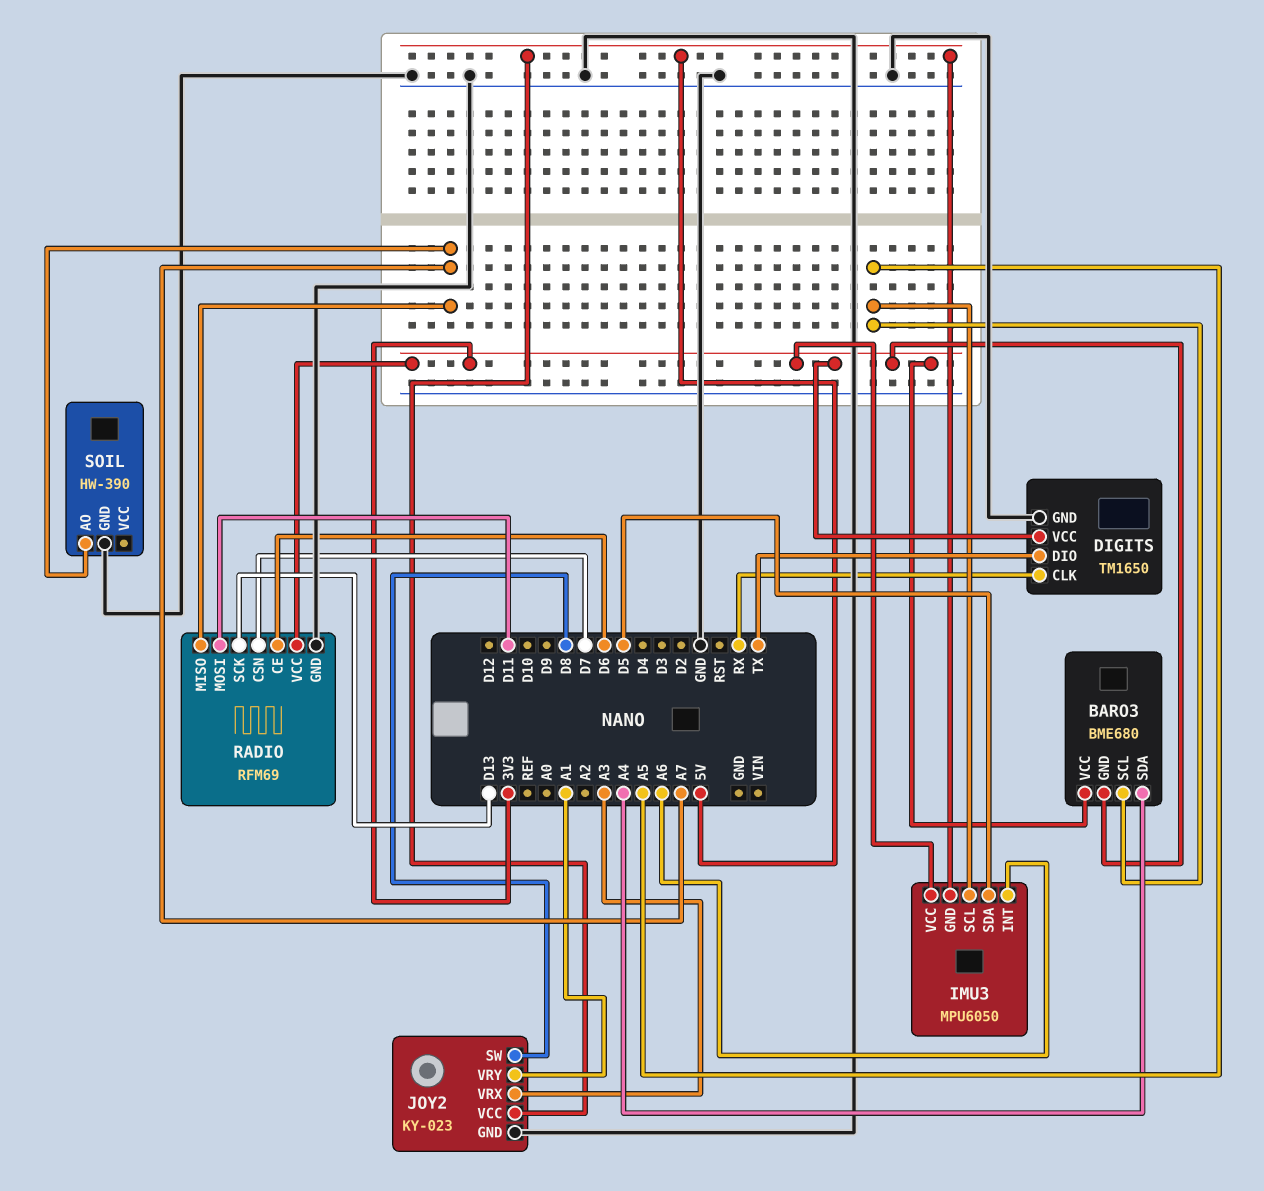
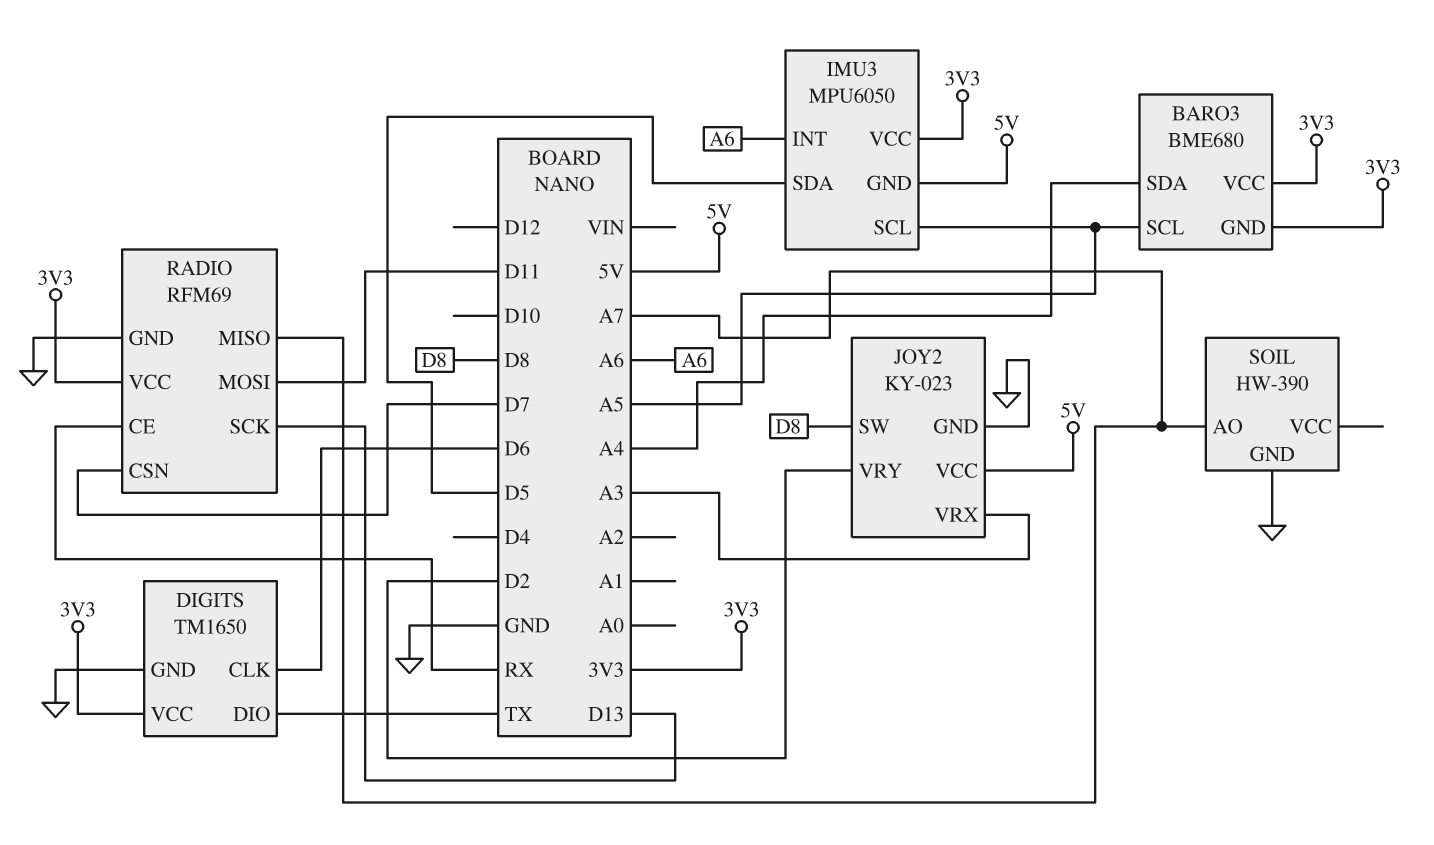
DIGITS pin CLK: RX -> D6
JOY2 pin VRY: A1 -> D2
RADIO pin CE: D6 -> RX

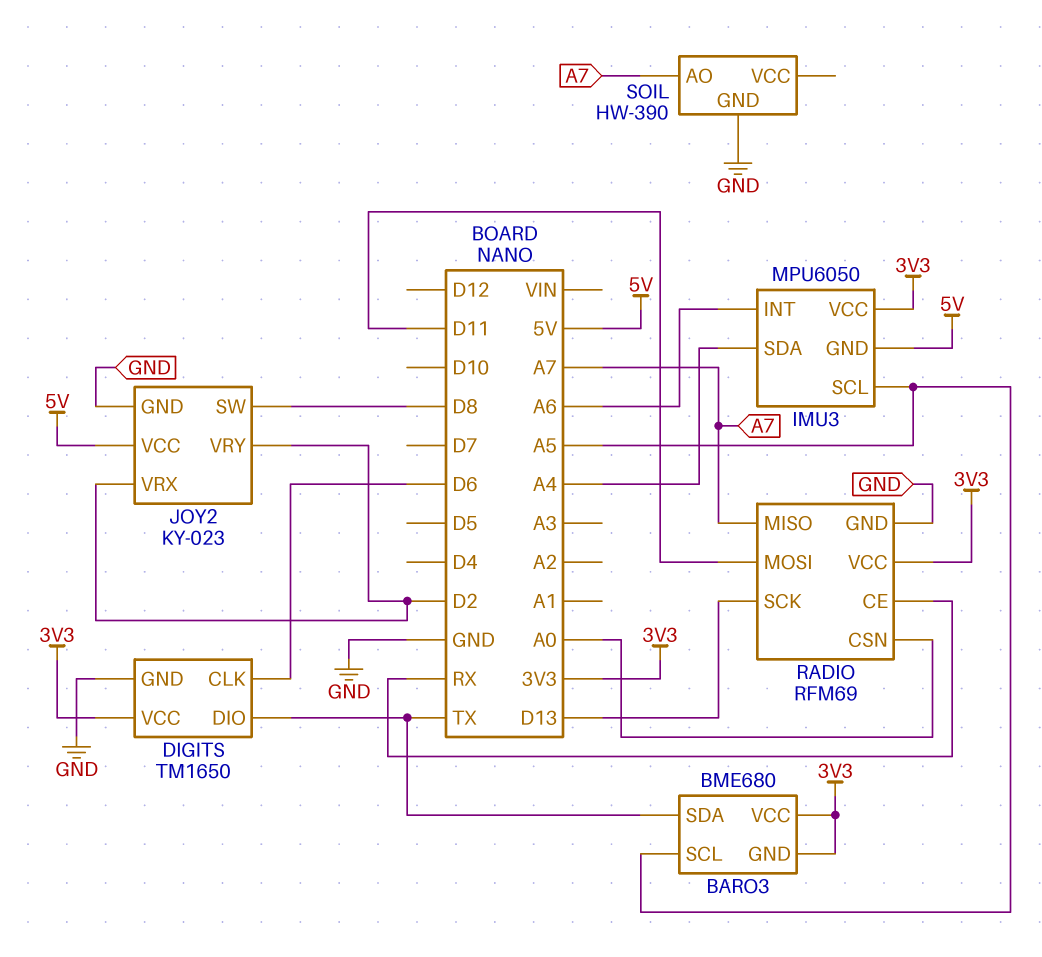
BARO3 pin SDA: A4 -> TX
IMU3 pin SDA: D5 -> A4
JOY2 pin VRX: A3 -> D2
RADIO pin CSN: D7 -> A0

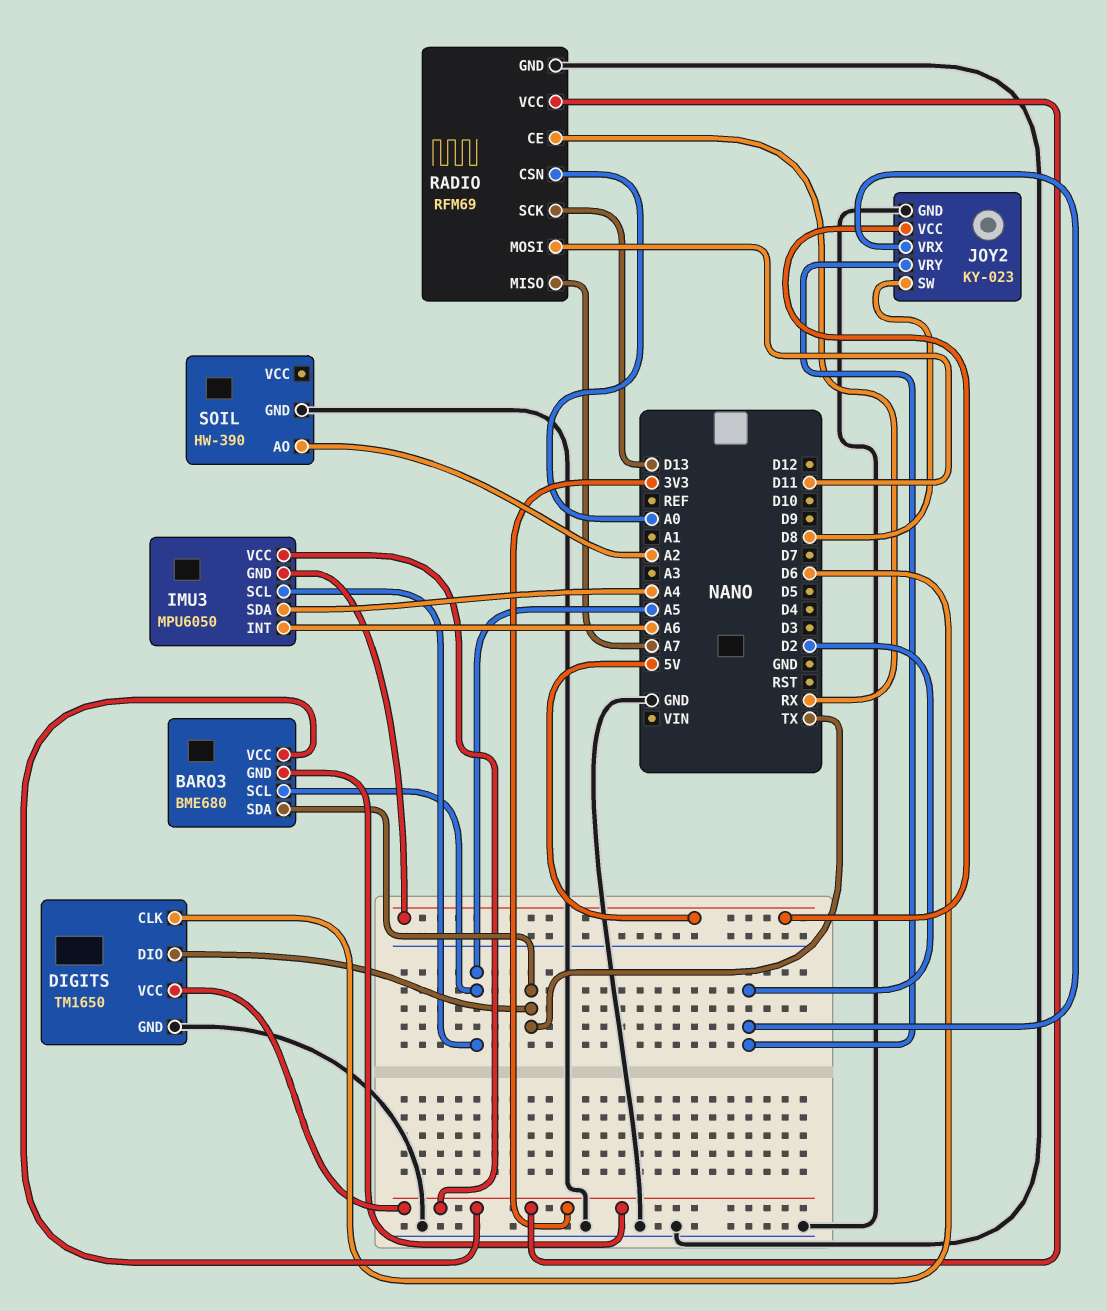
SOIL pin AO: A7 -> A2

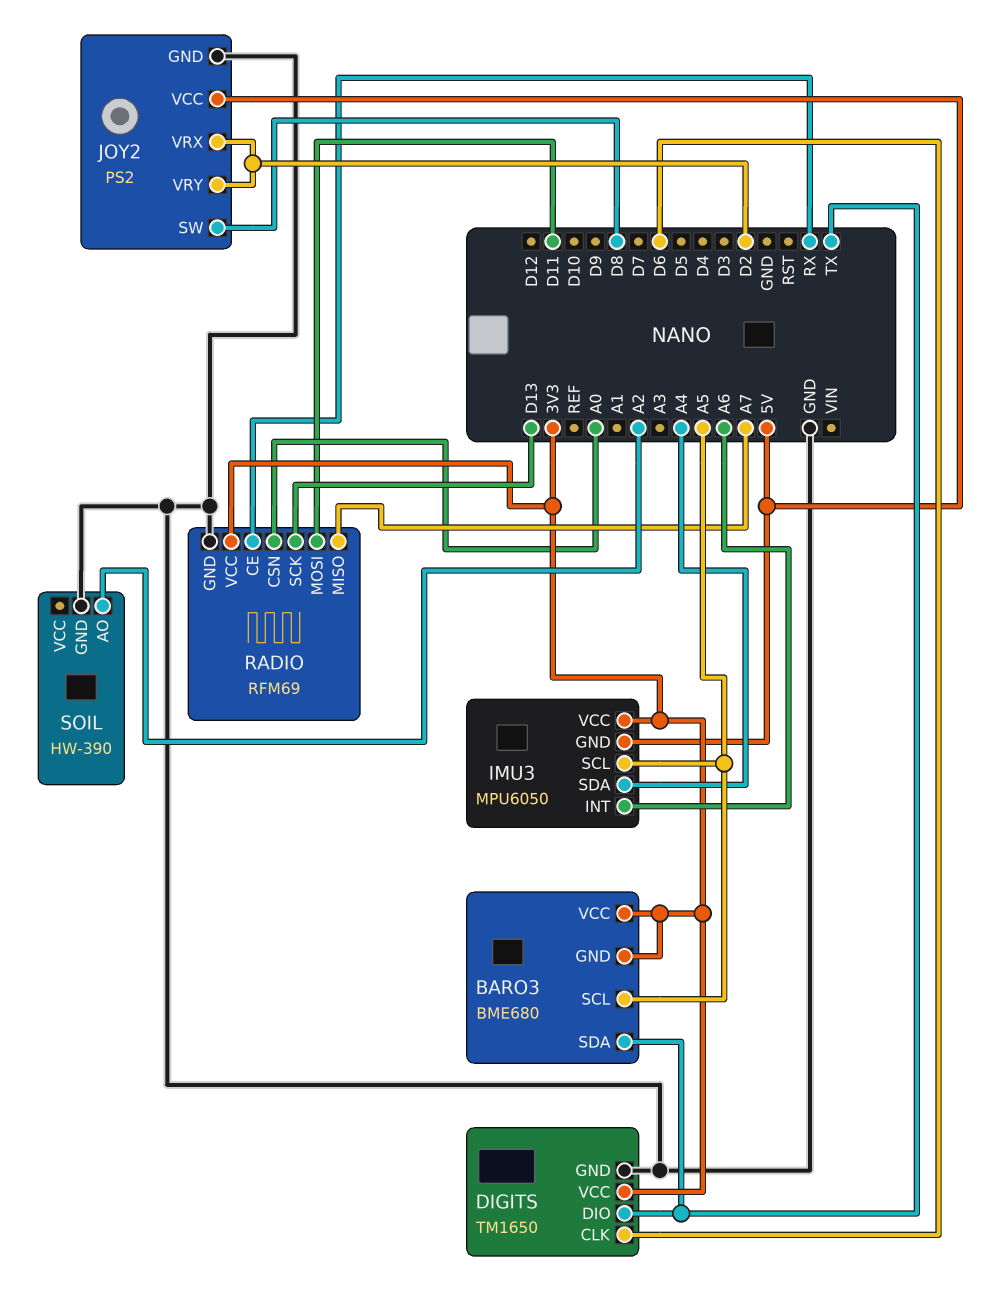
JOY2: KY-023 -> PS2

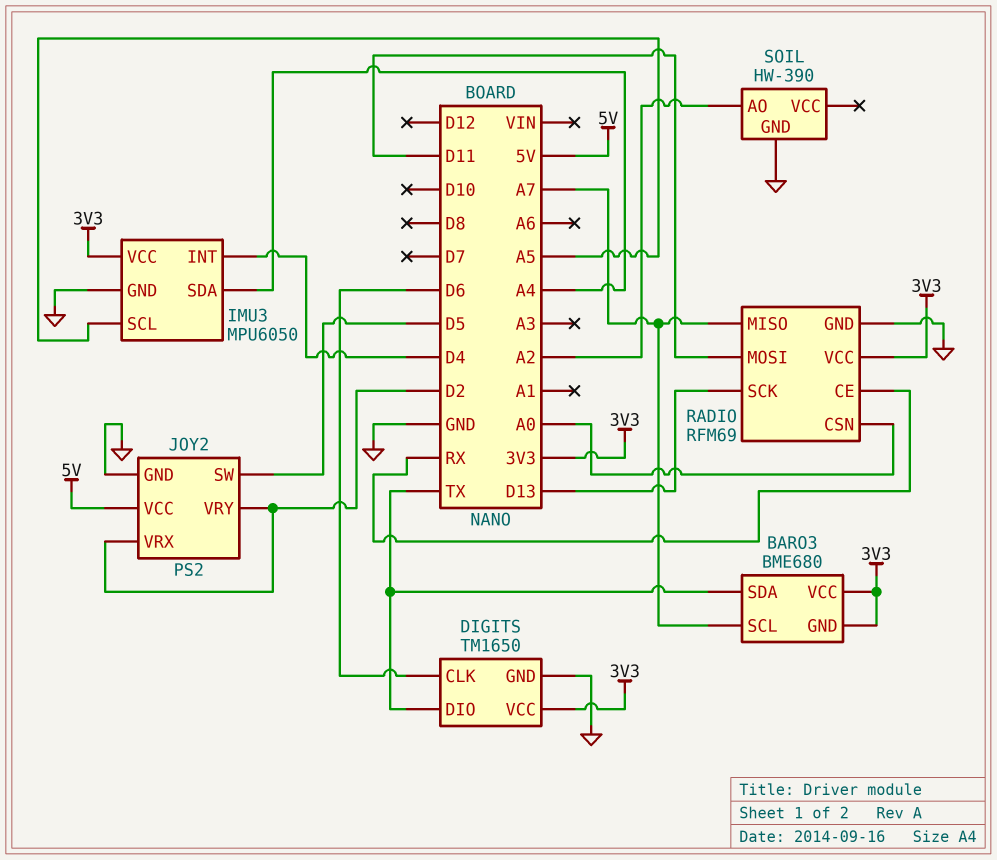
BARO3 pin SCL: A5 -> A7
IMU3 pin GND: 5V -> GND
IMU3 pin INT: A6 -> D4
JOY2 pin SW: D8 -> D5

